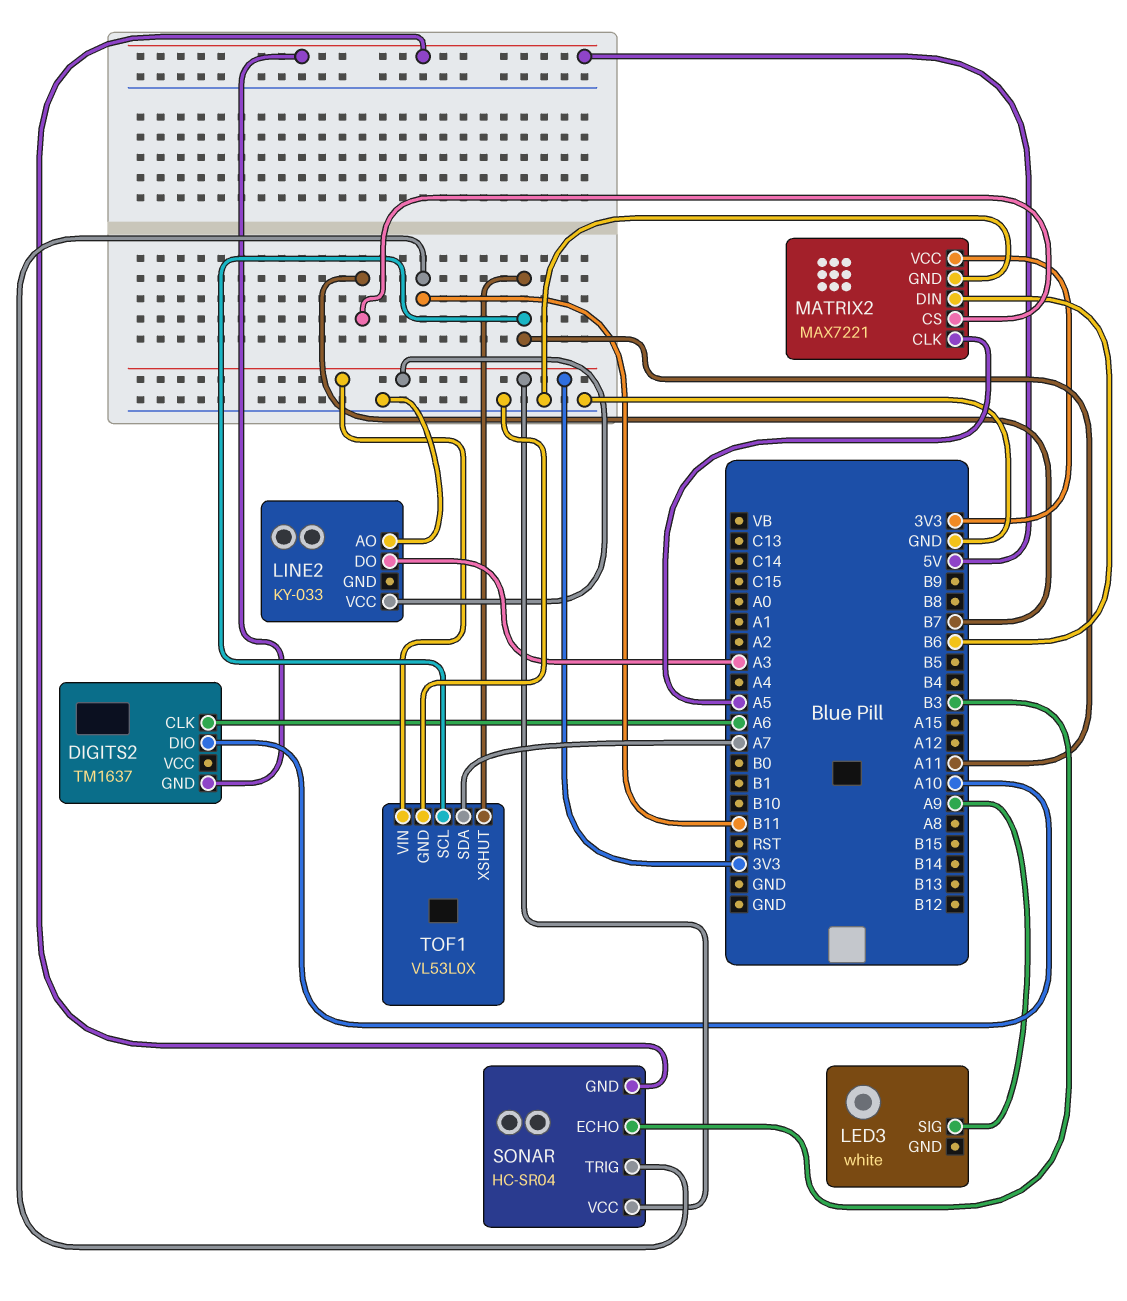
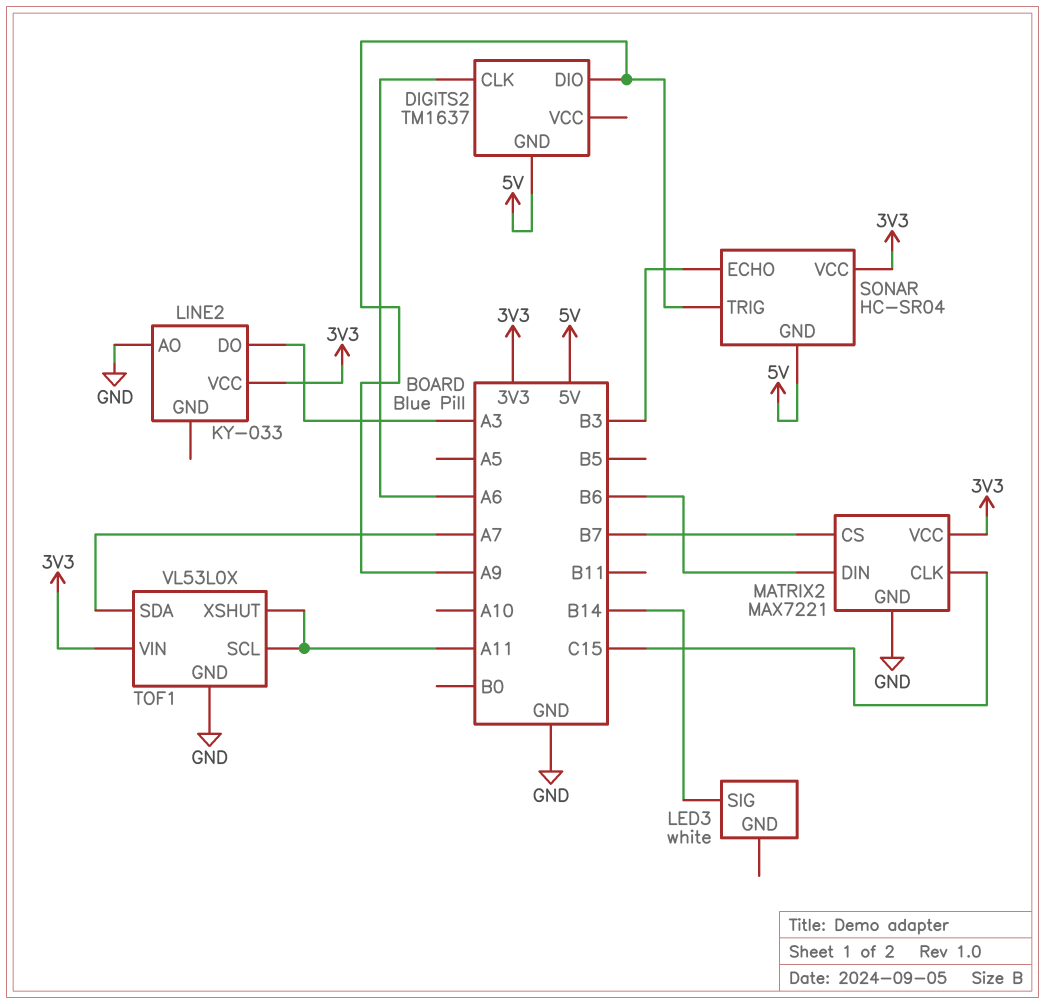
DIGITS2 pin DIO: A10 -> A9
LED3 pin SIG: A9 -> B14
MATRIX2 pin CLK: A5 -> C15
SONAR pin TRIG: B11 -> A9

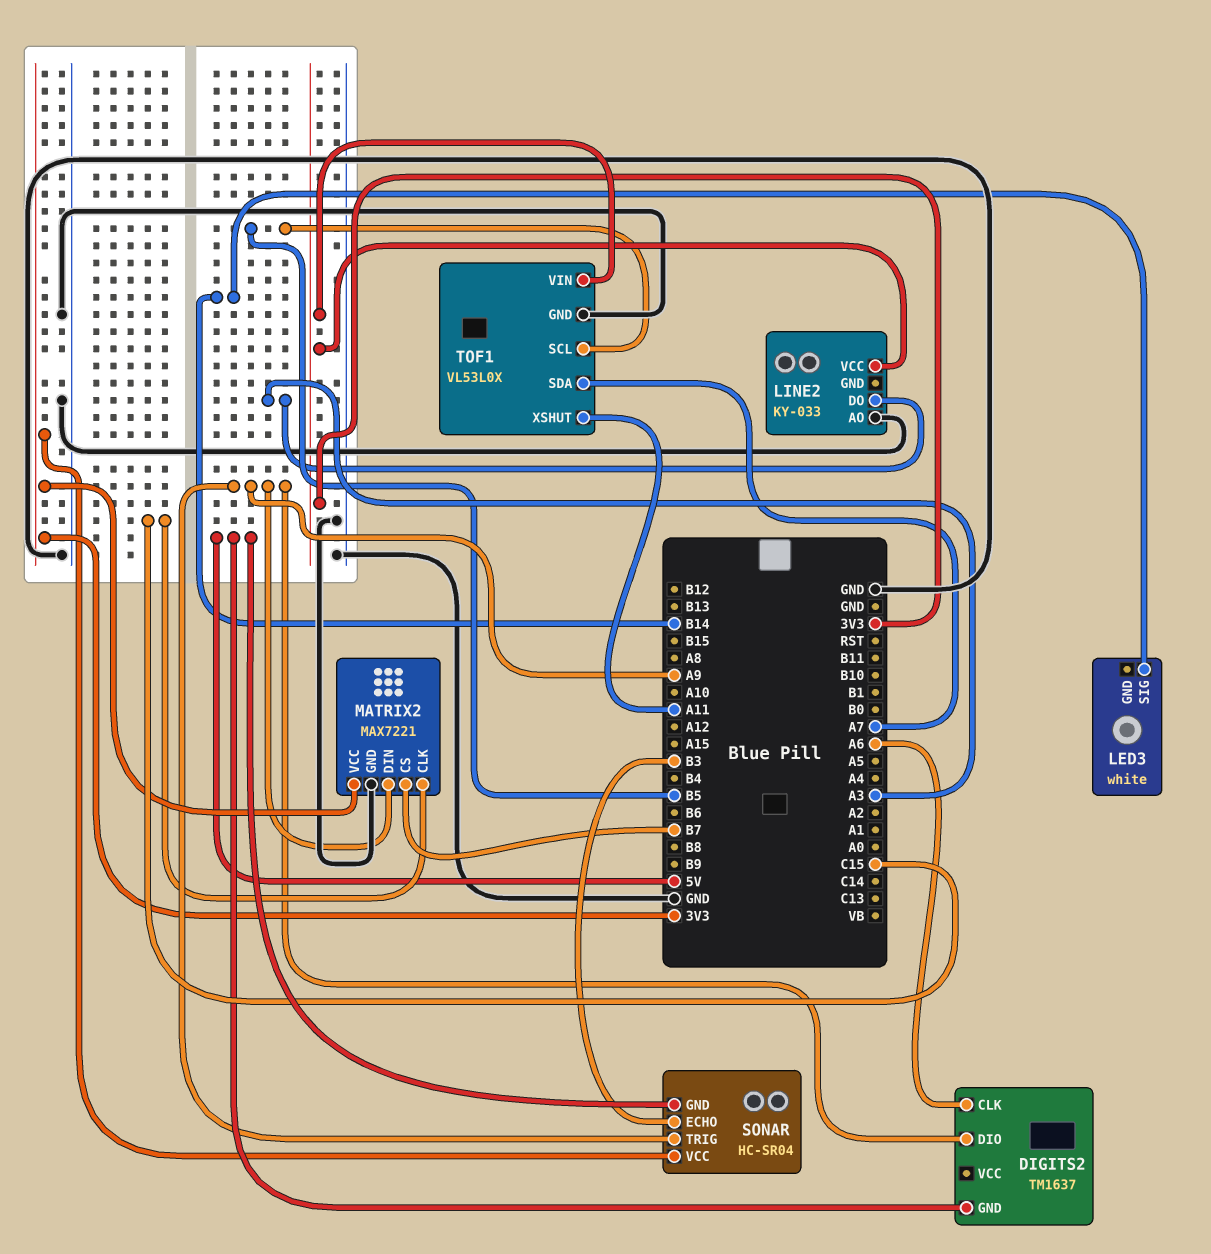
MATRIX2 pin DIN: B6 -> A9
TOF1 pin SCL: A11 -> B5

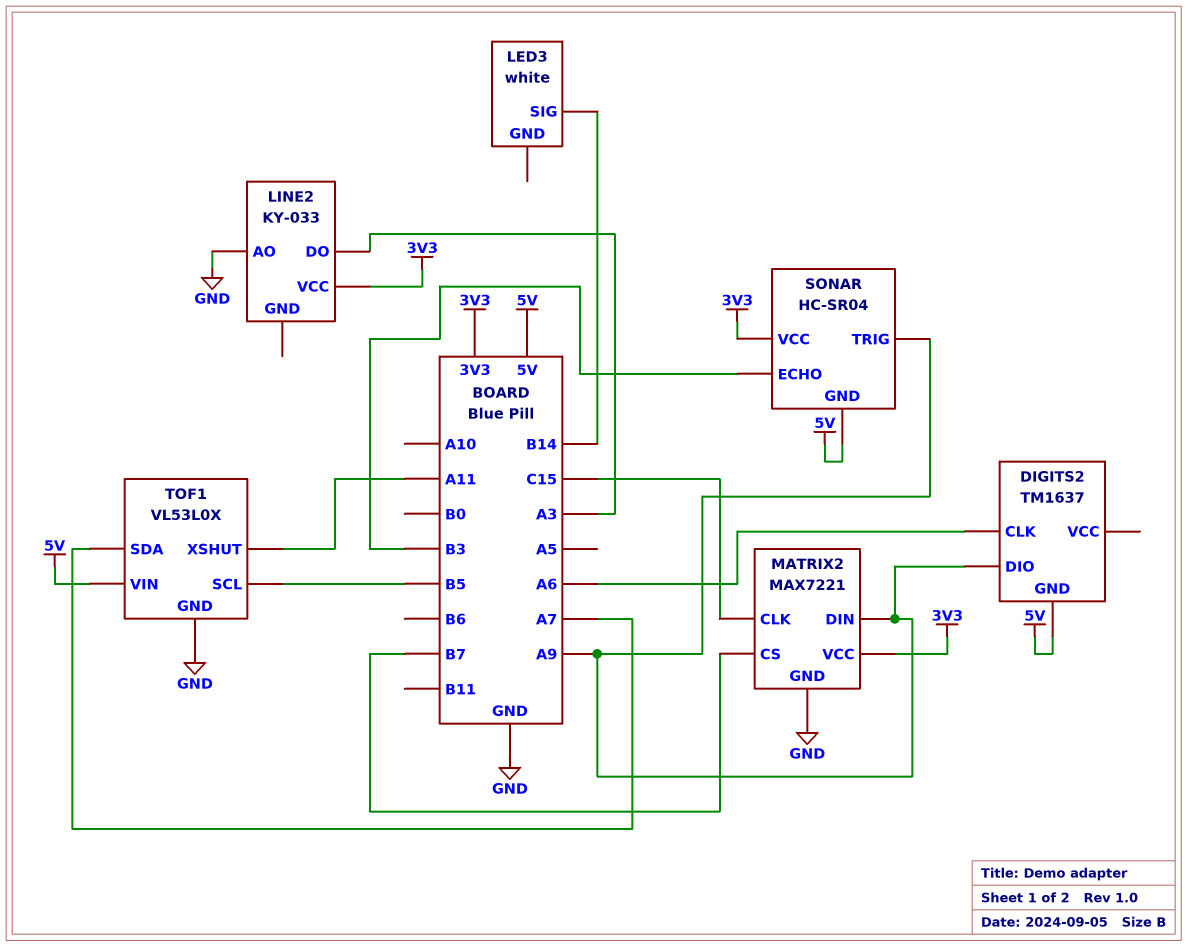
TOF1 pin VIN: 3V3 -> 5V

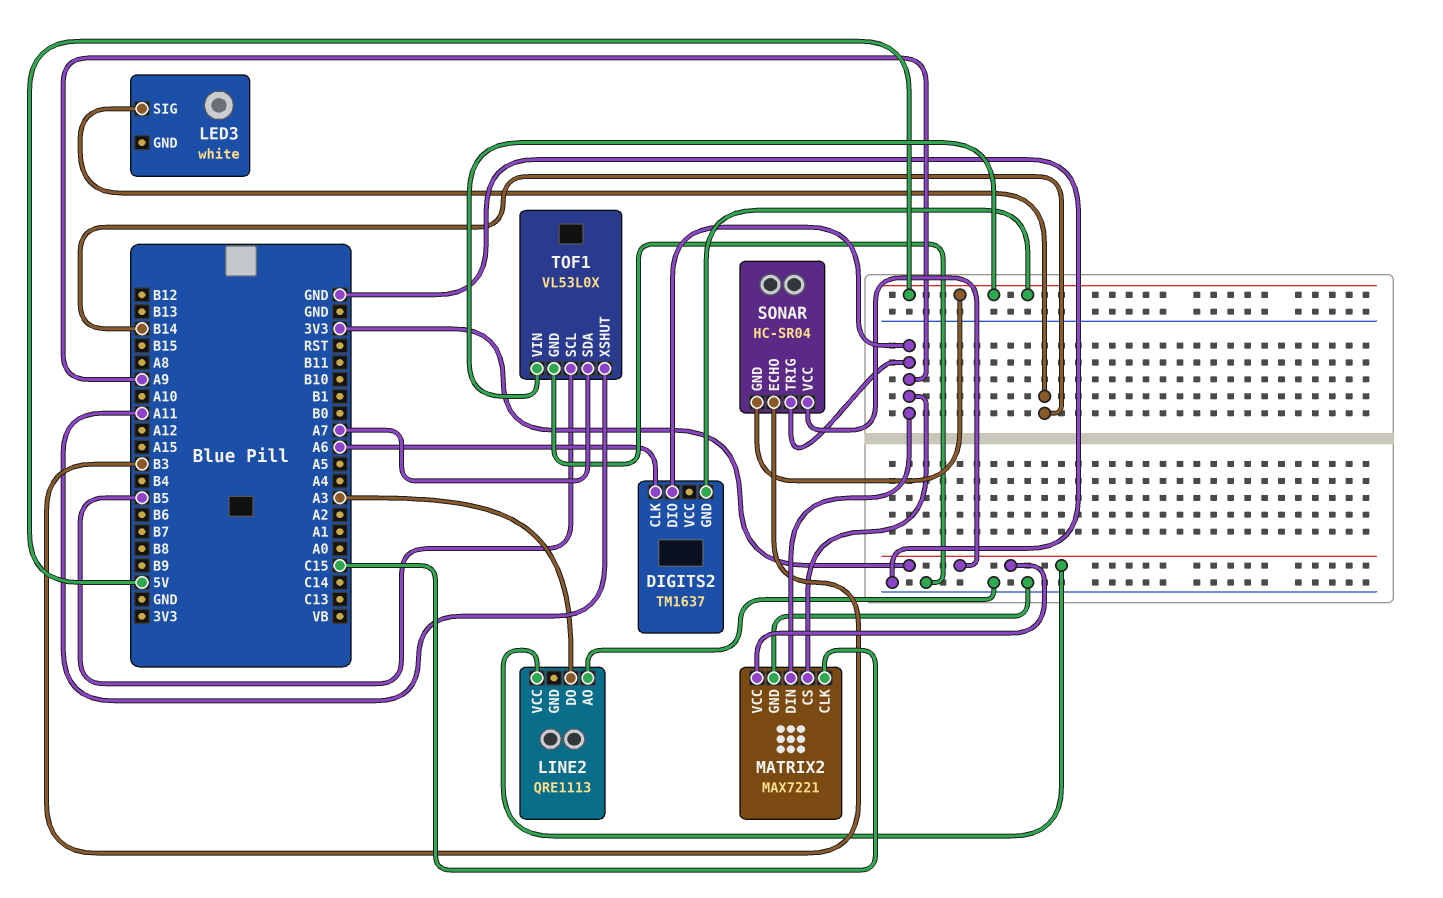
LINE2: KY-033 -> QRE1113
MATRIX2 pin CS: B7 -> A9

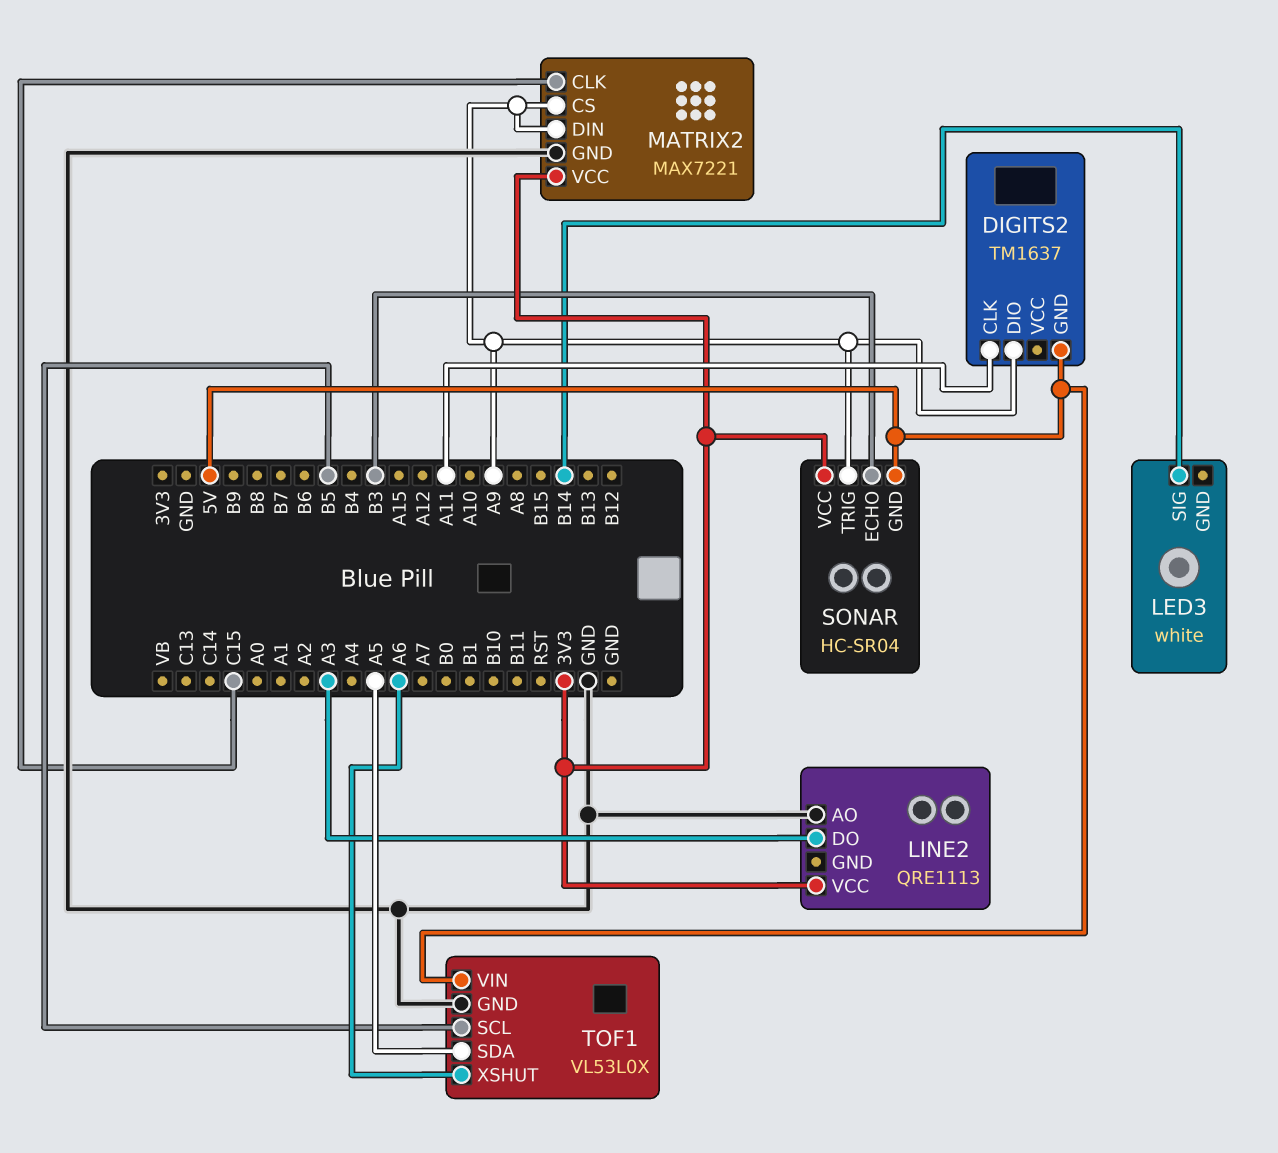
DIGITS2 pin CLK: A6 -> A11
TOF1 pin SDA: A7 -> A5
TOF1 pin XSHUT: A11 -> A6

